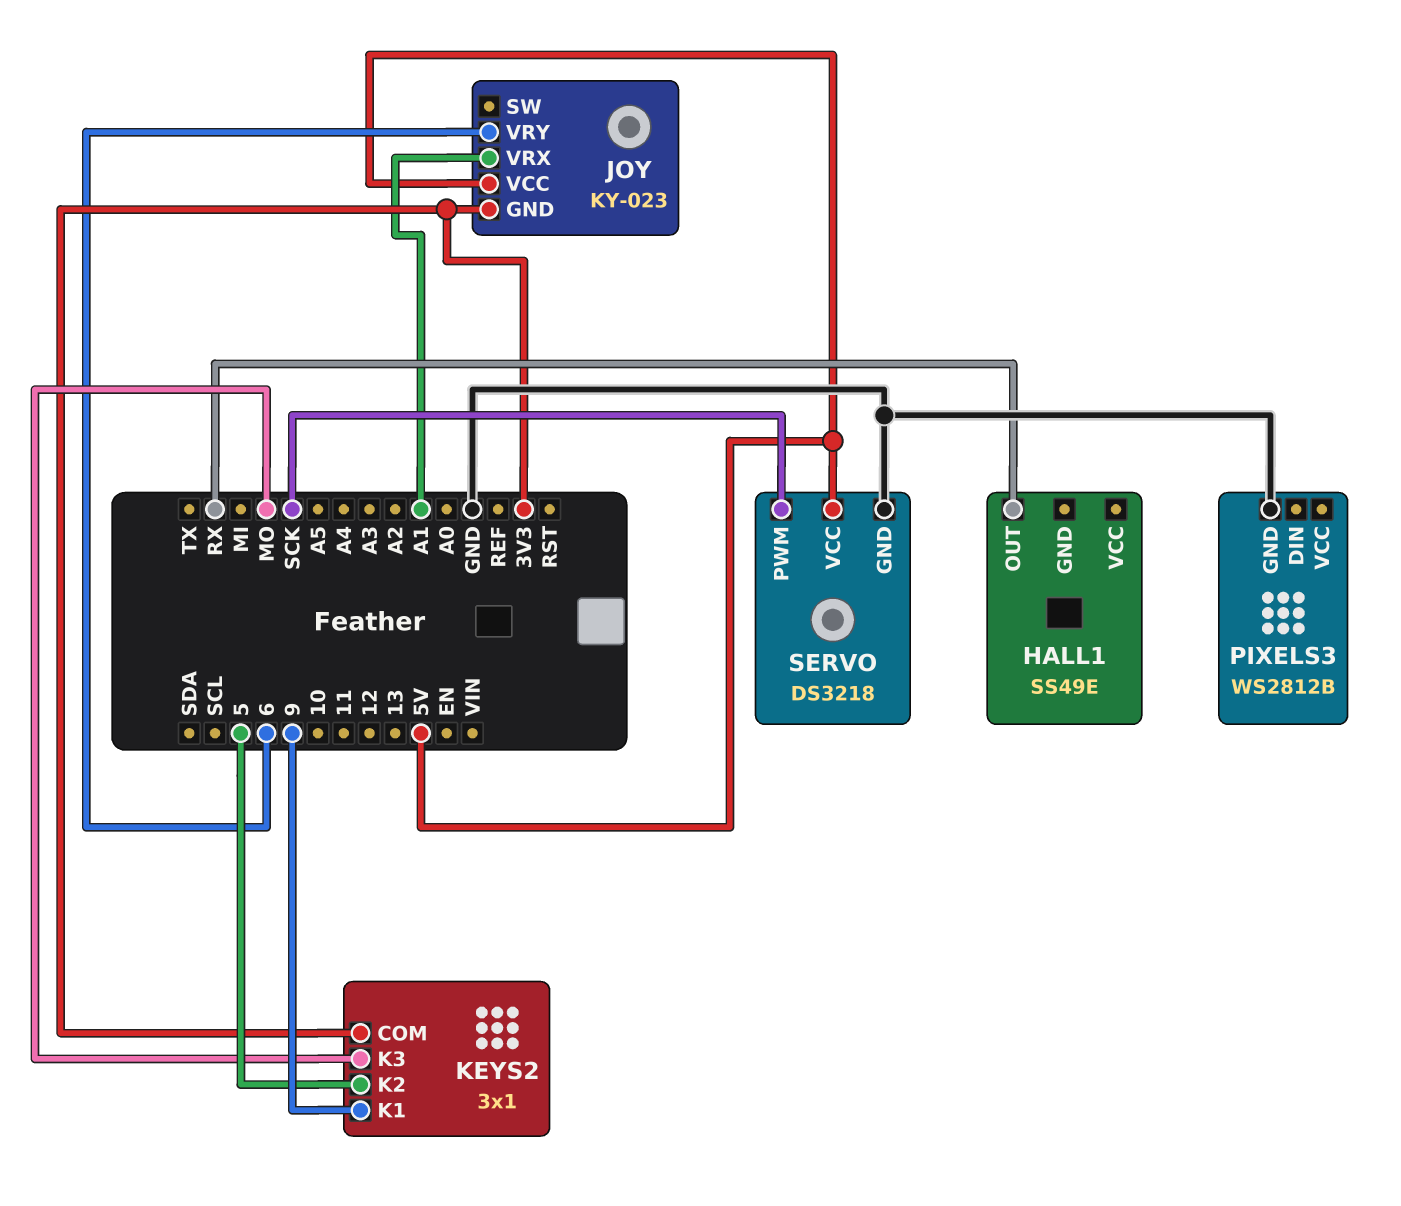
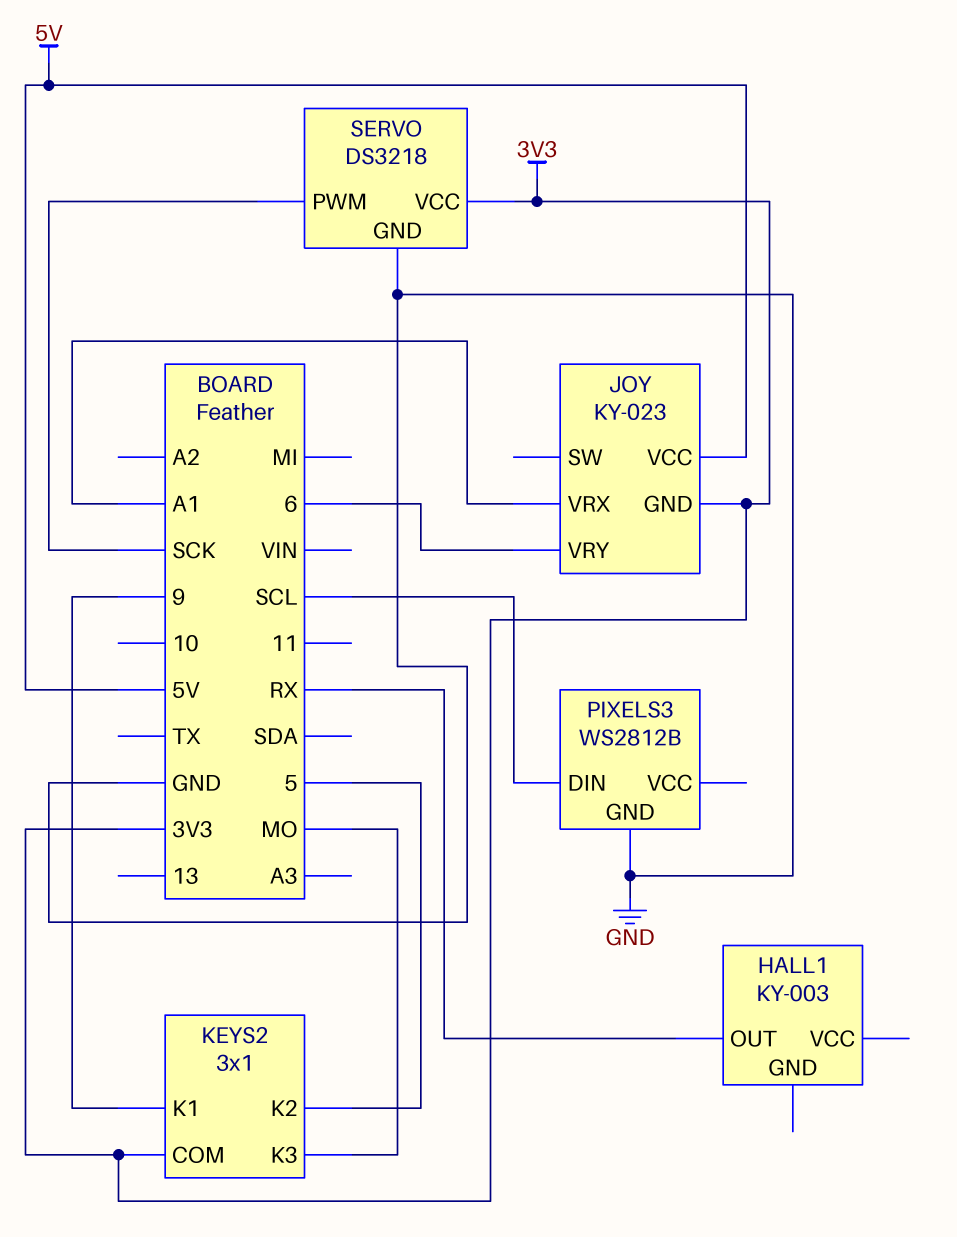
HALL1: SS49E -> KY-003
PIXELS3 pin DIN: none -> SCL
SERVO pin VCC: 5V -> 3V3

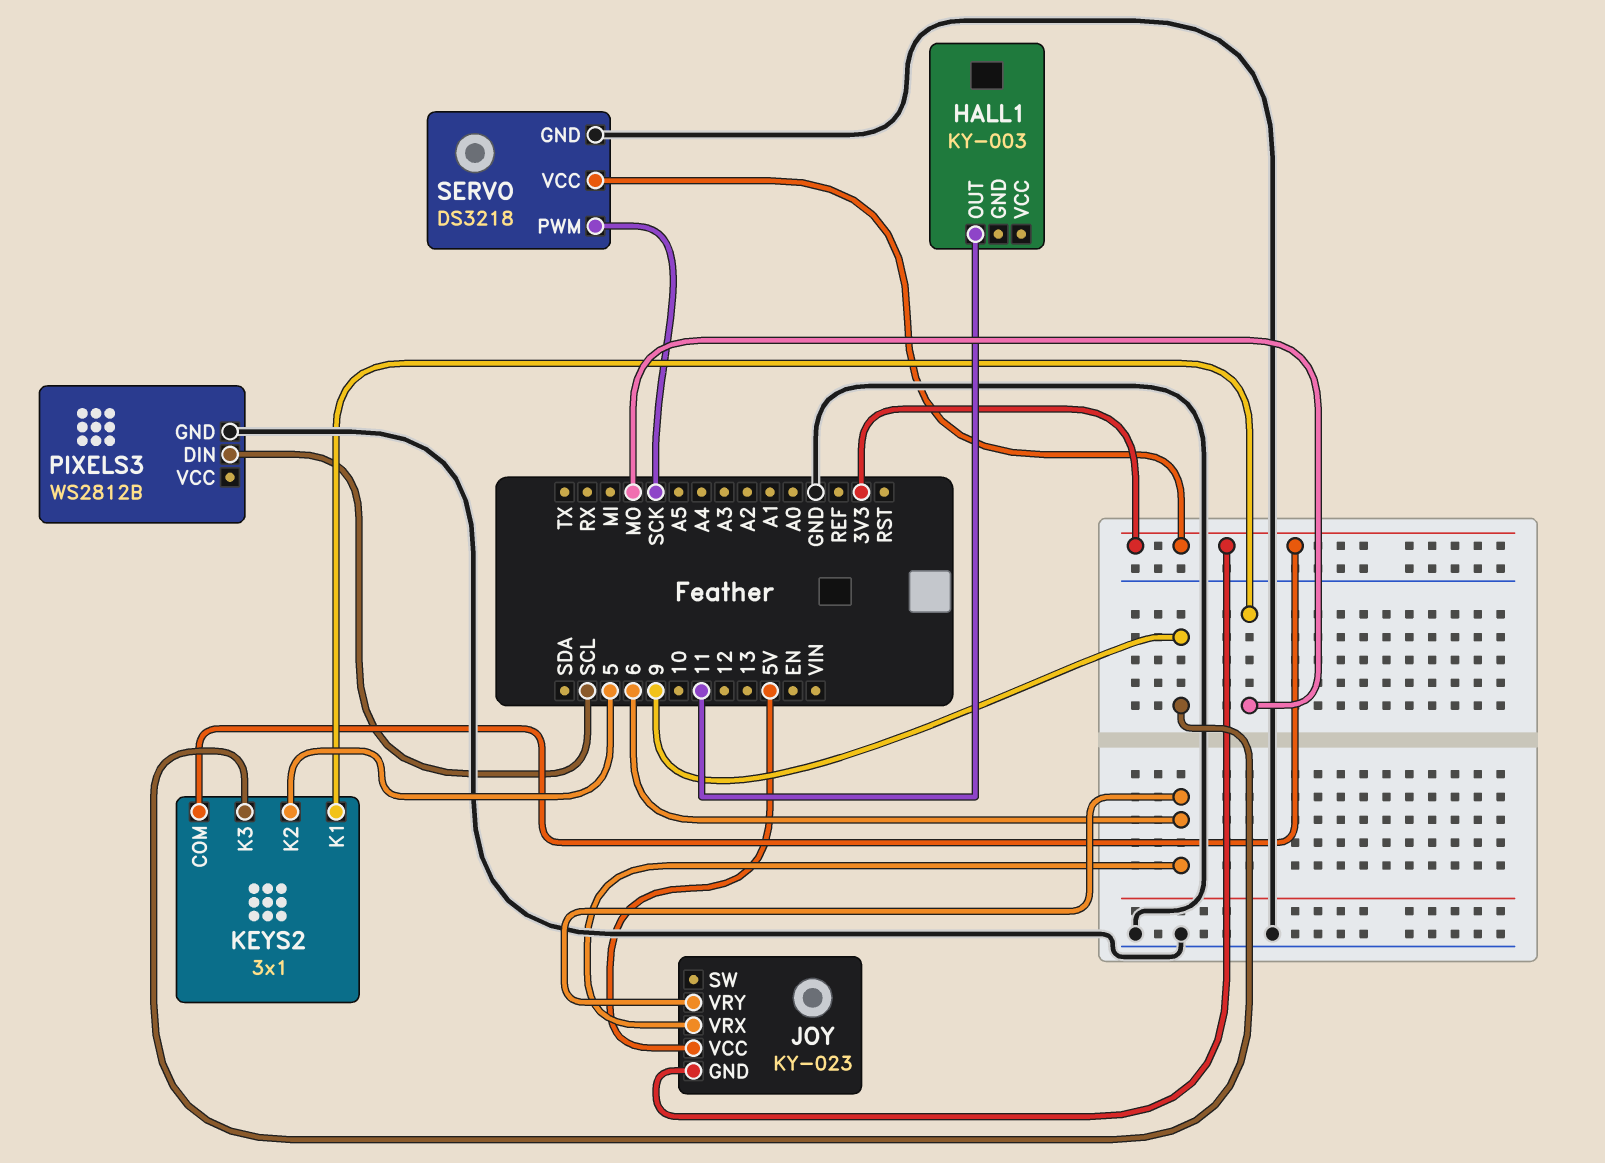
HALL1 pin OUT: RX -> 11
JOY pin VRX: A1 -> 6
KEYS2 pin K1: 9 -> MO
KEYS2 pin K3: MO -> 9

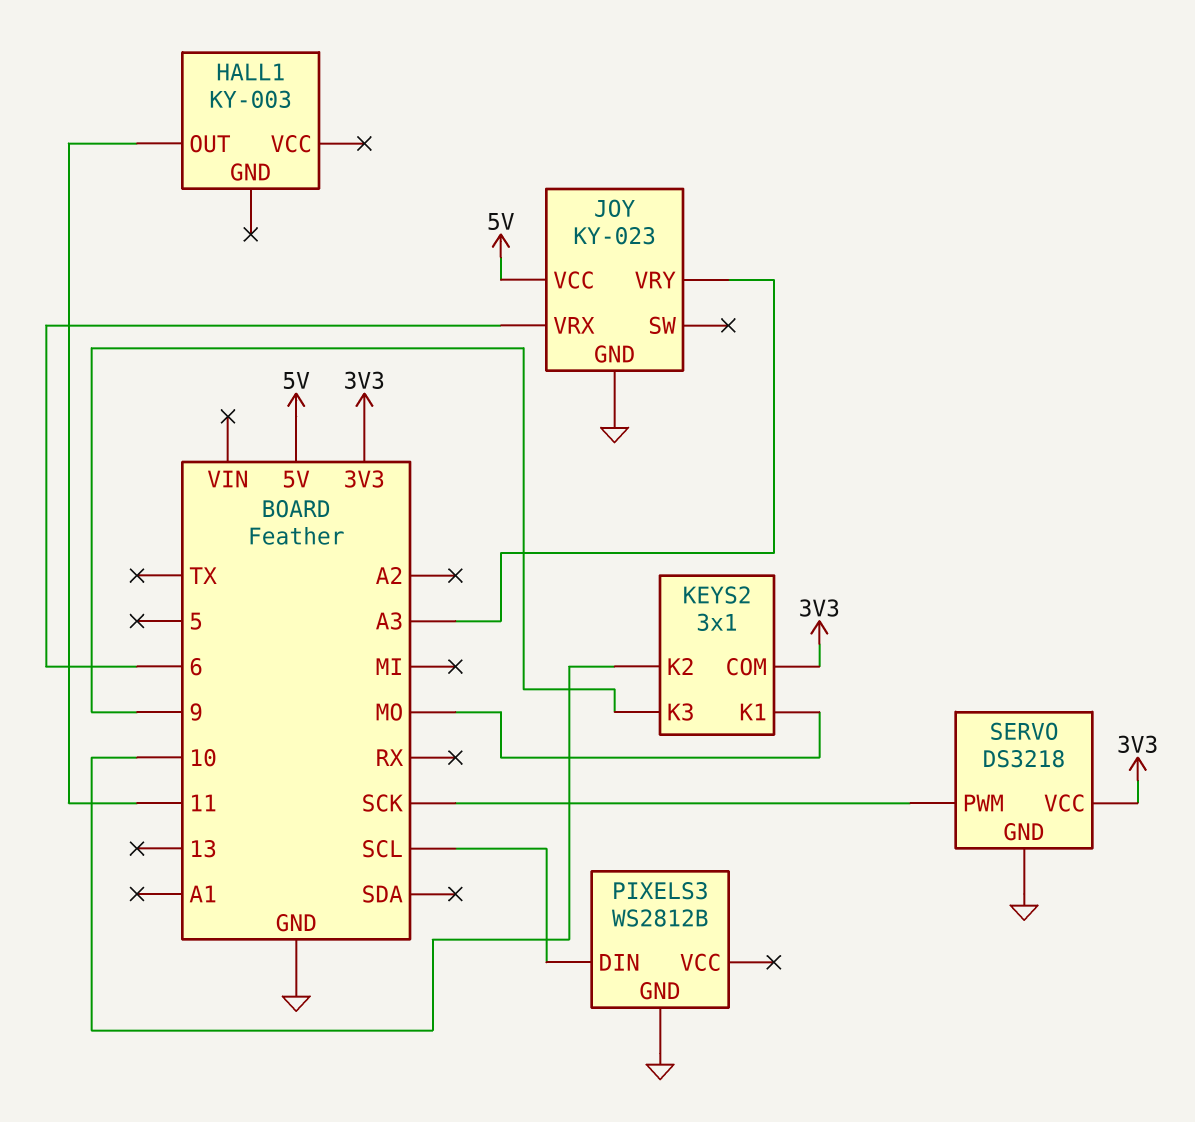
JOY pin GND: 3V3 -> GND
JOY pin VRY: 6 -> A3
KEYS2 pin K2: 5 -> 10

